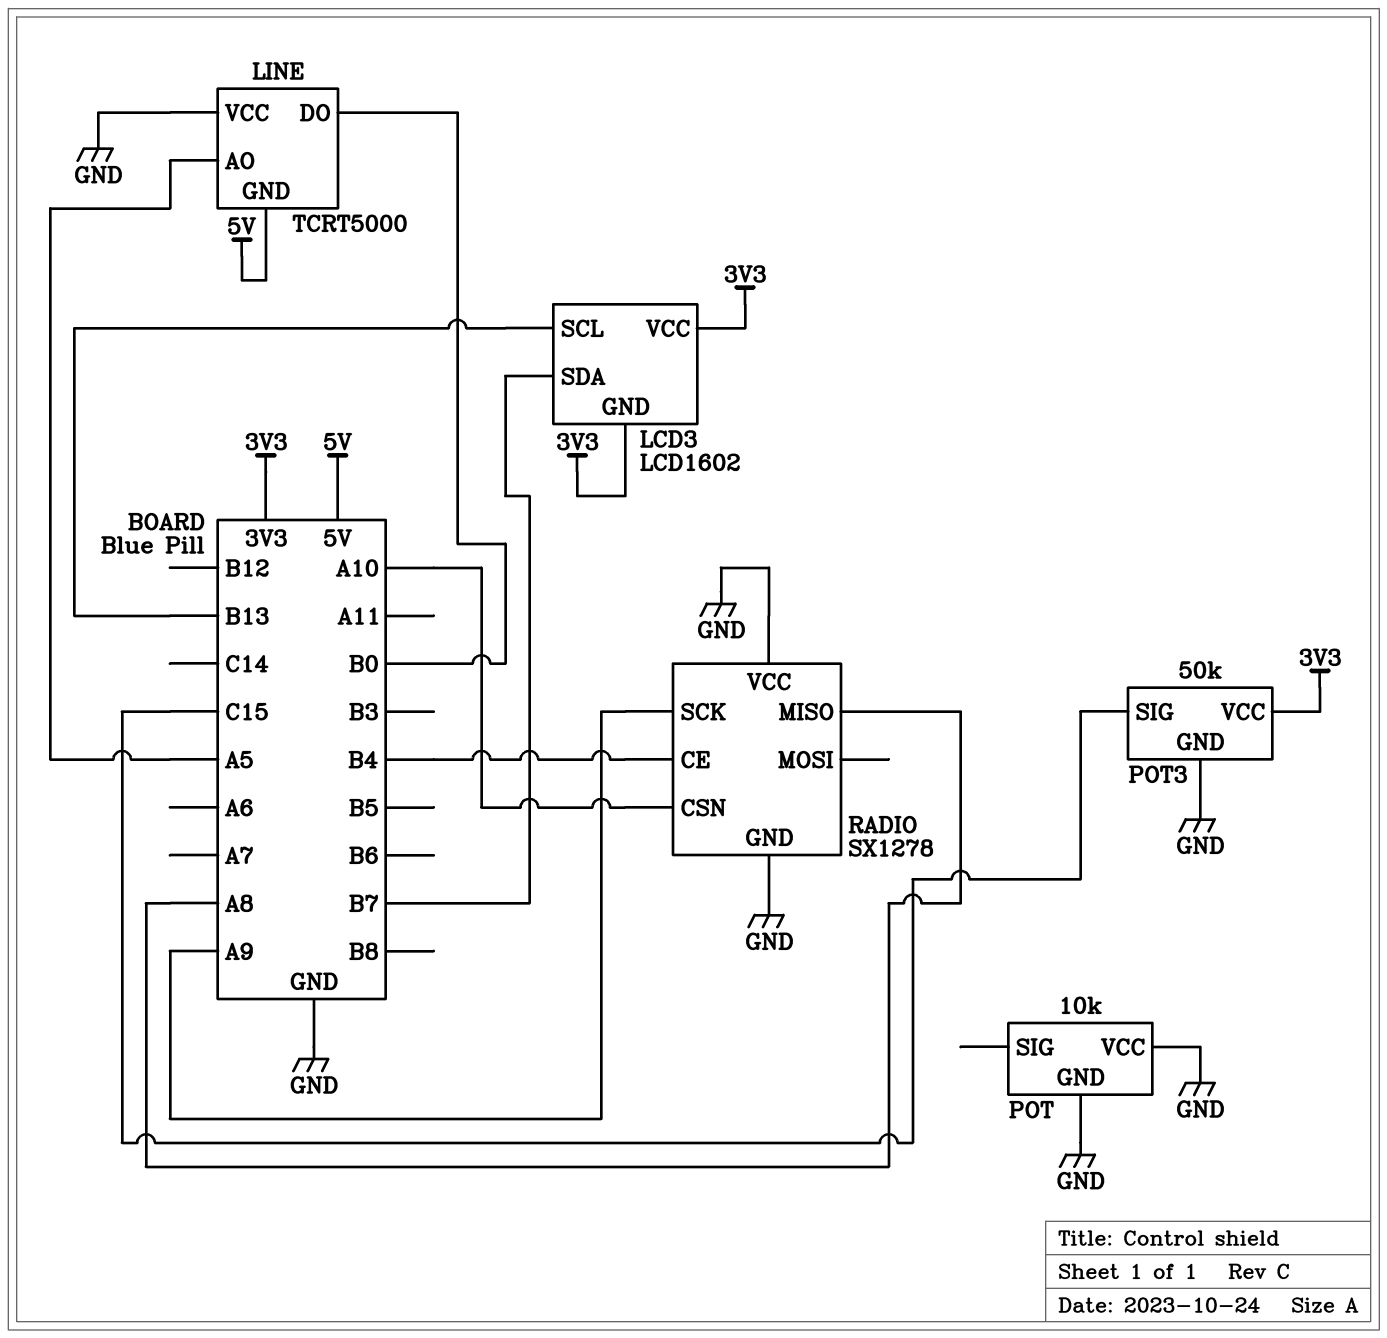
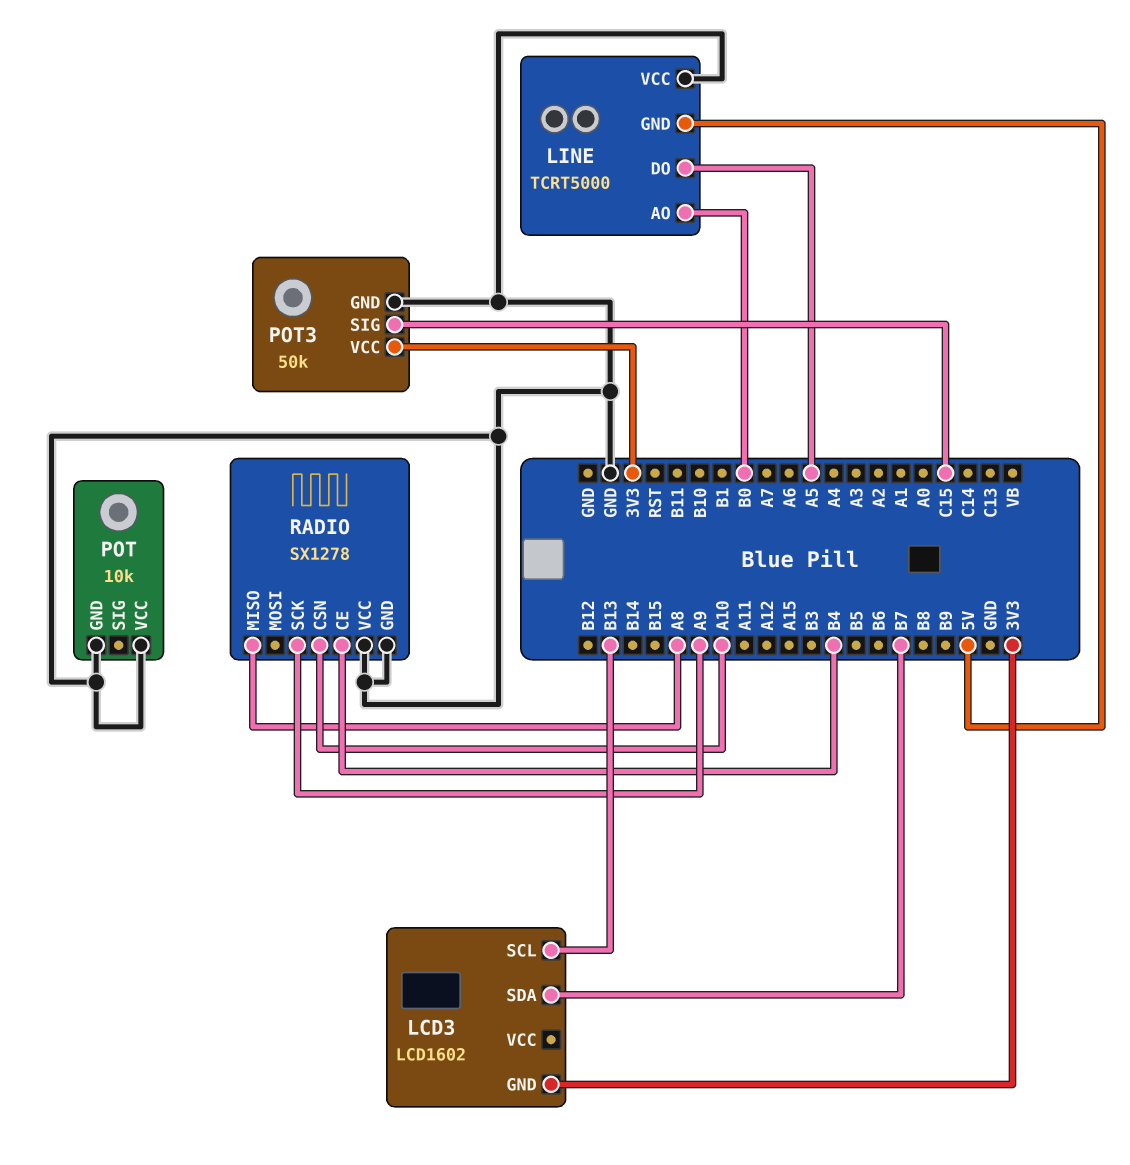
LCD3 pin VCC: 3V3 -> none
LINE pin AO: A5 -> B0
LINE pin DO: B0 -> A5

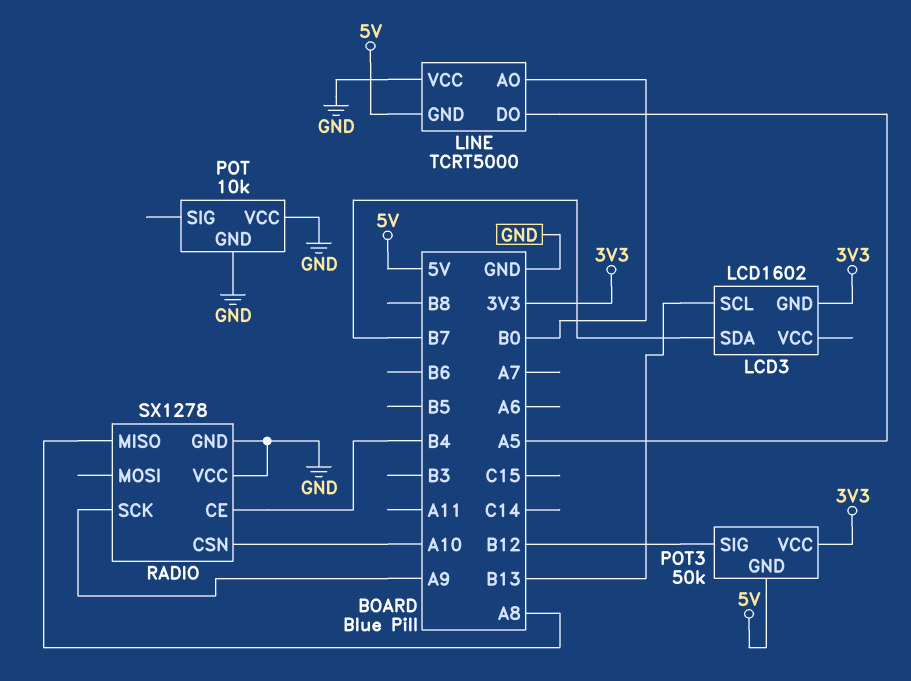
POT3 pin GND: GND -> 5V
POT3 pin SIG: C15 -> B12

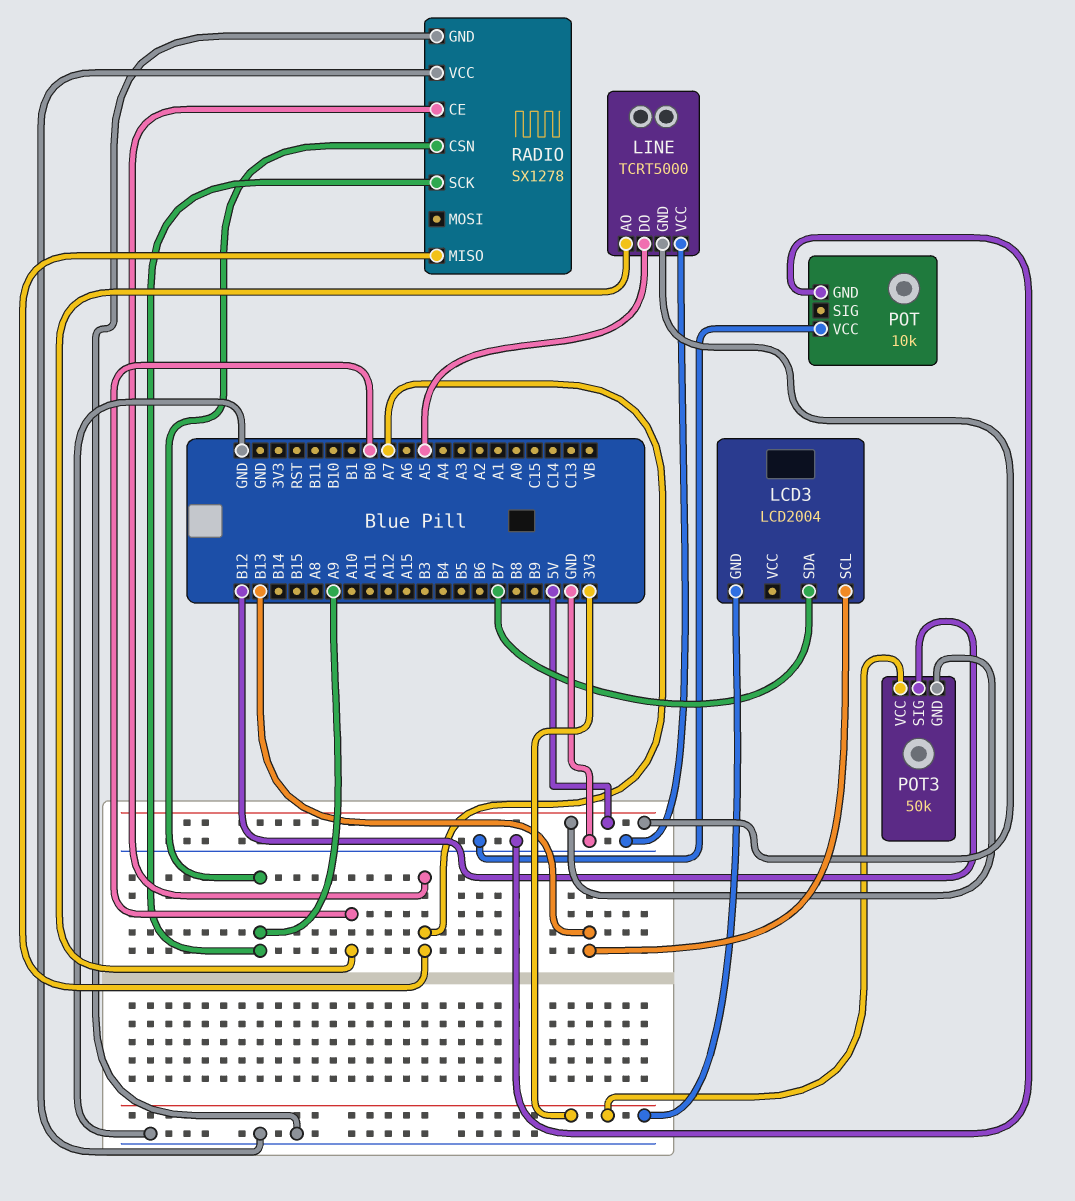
LCD3: LCD1602 -> LCD2004
RADIO pin CE: B4 -> A7
RADIO pin CSN: A10 -> A9
RADIO pin MISO: A8 -> A7

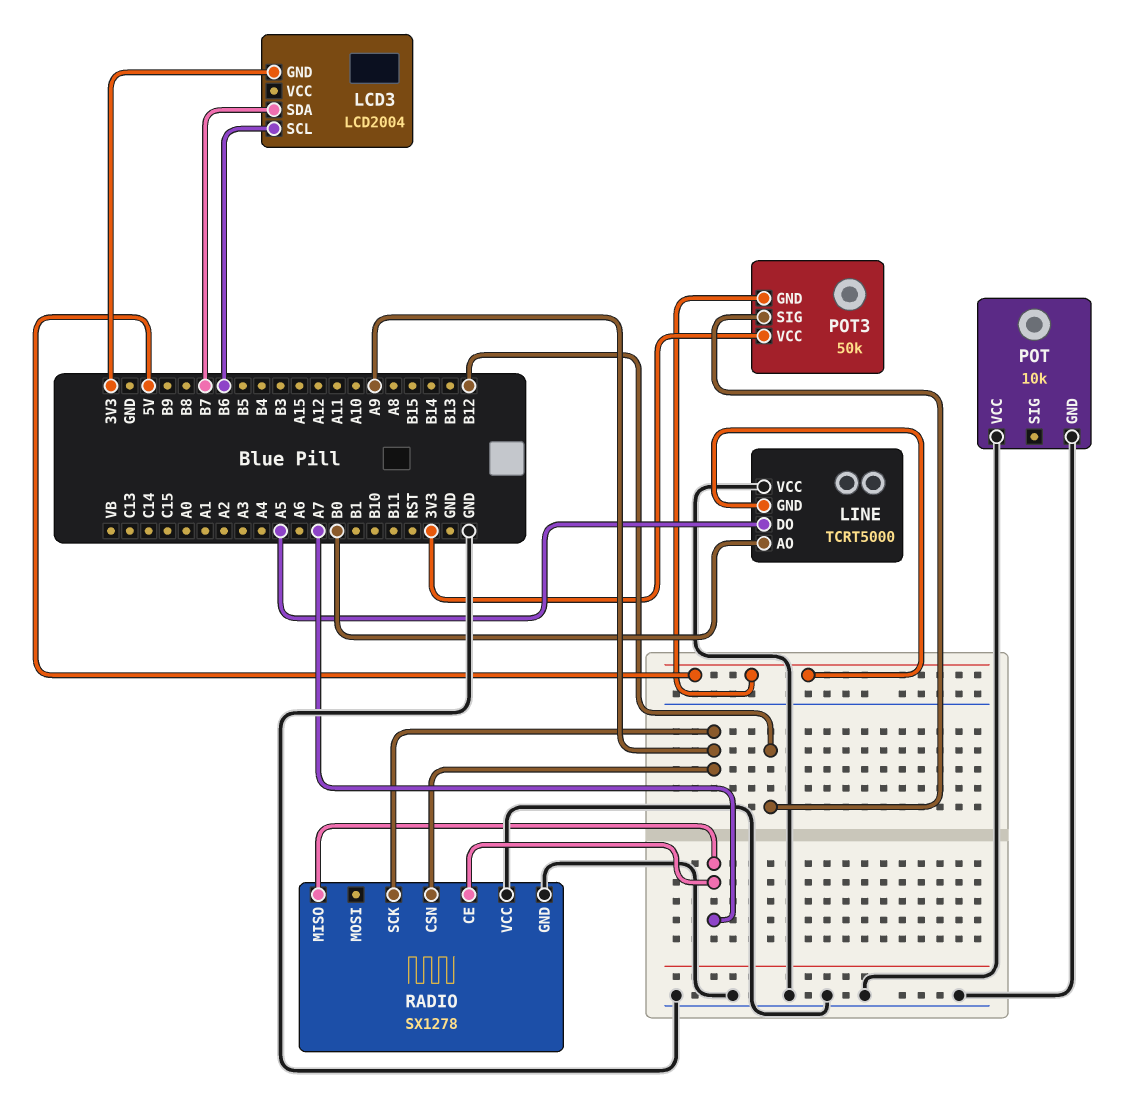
LCD3 pin SCL: B13 -> B6

